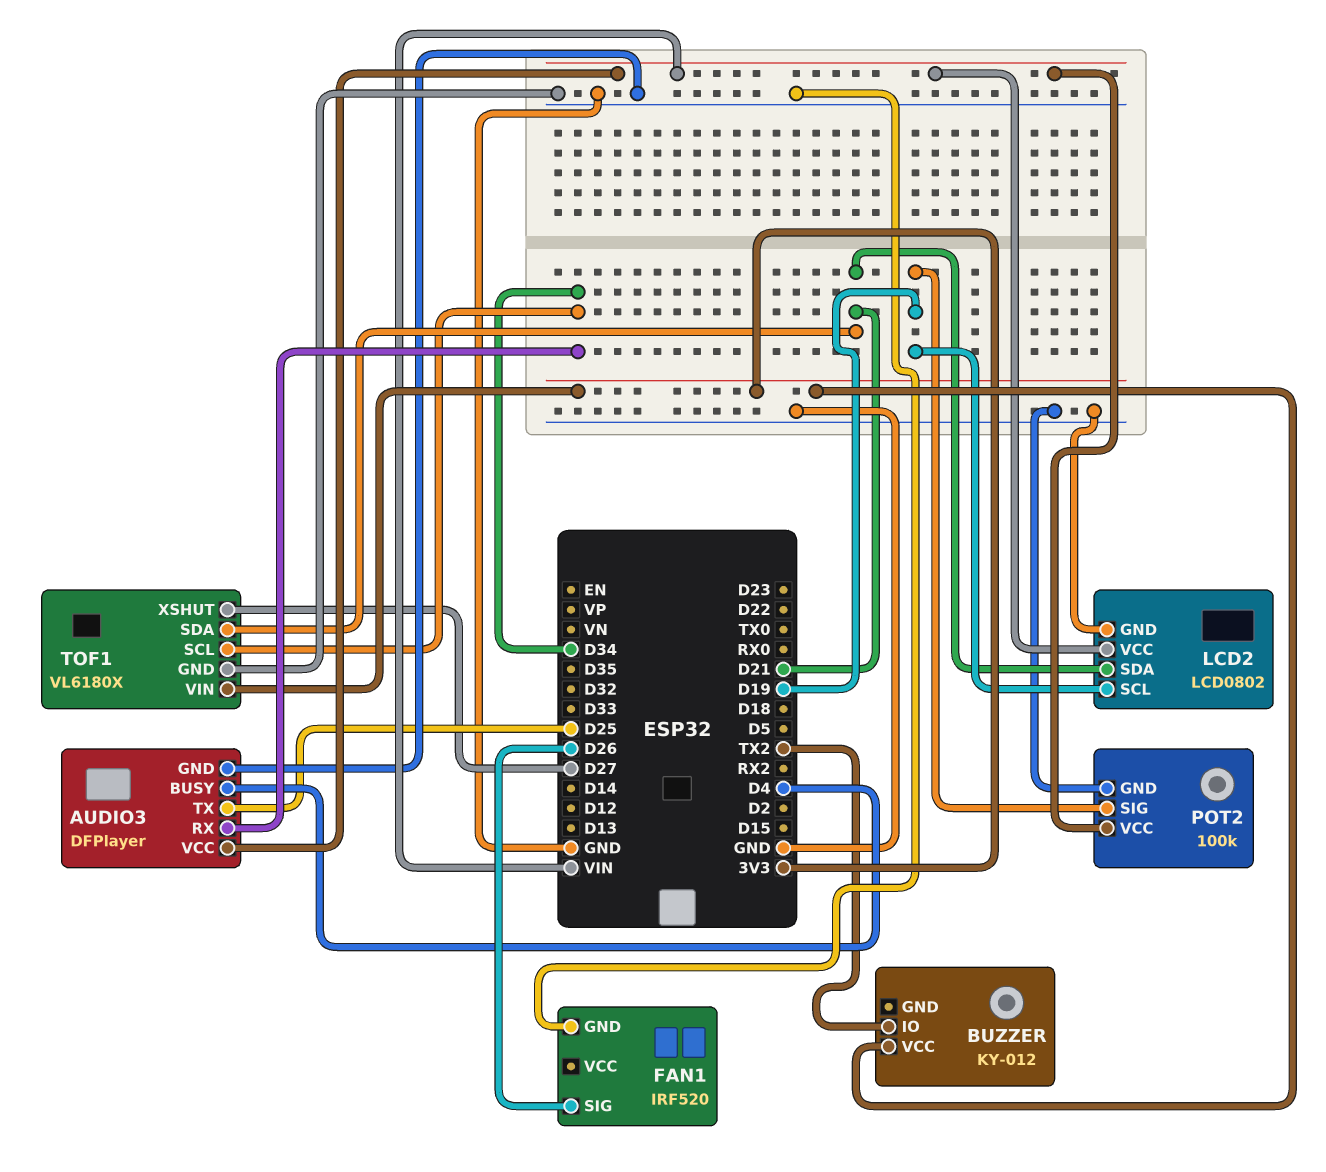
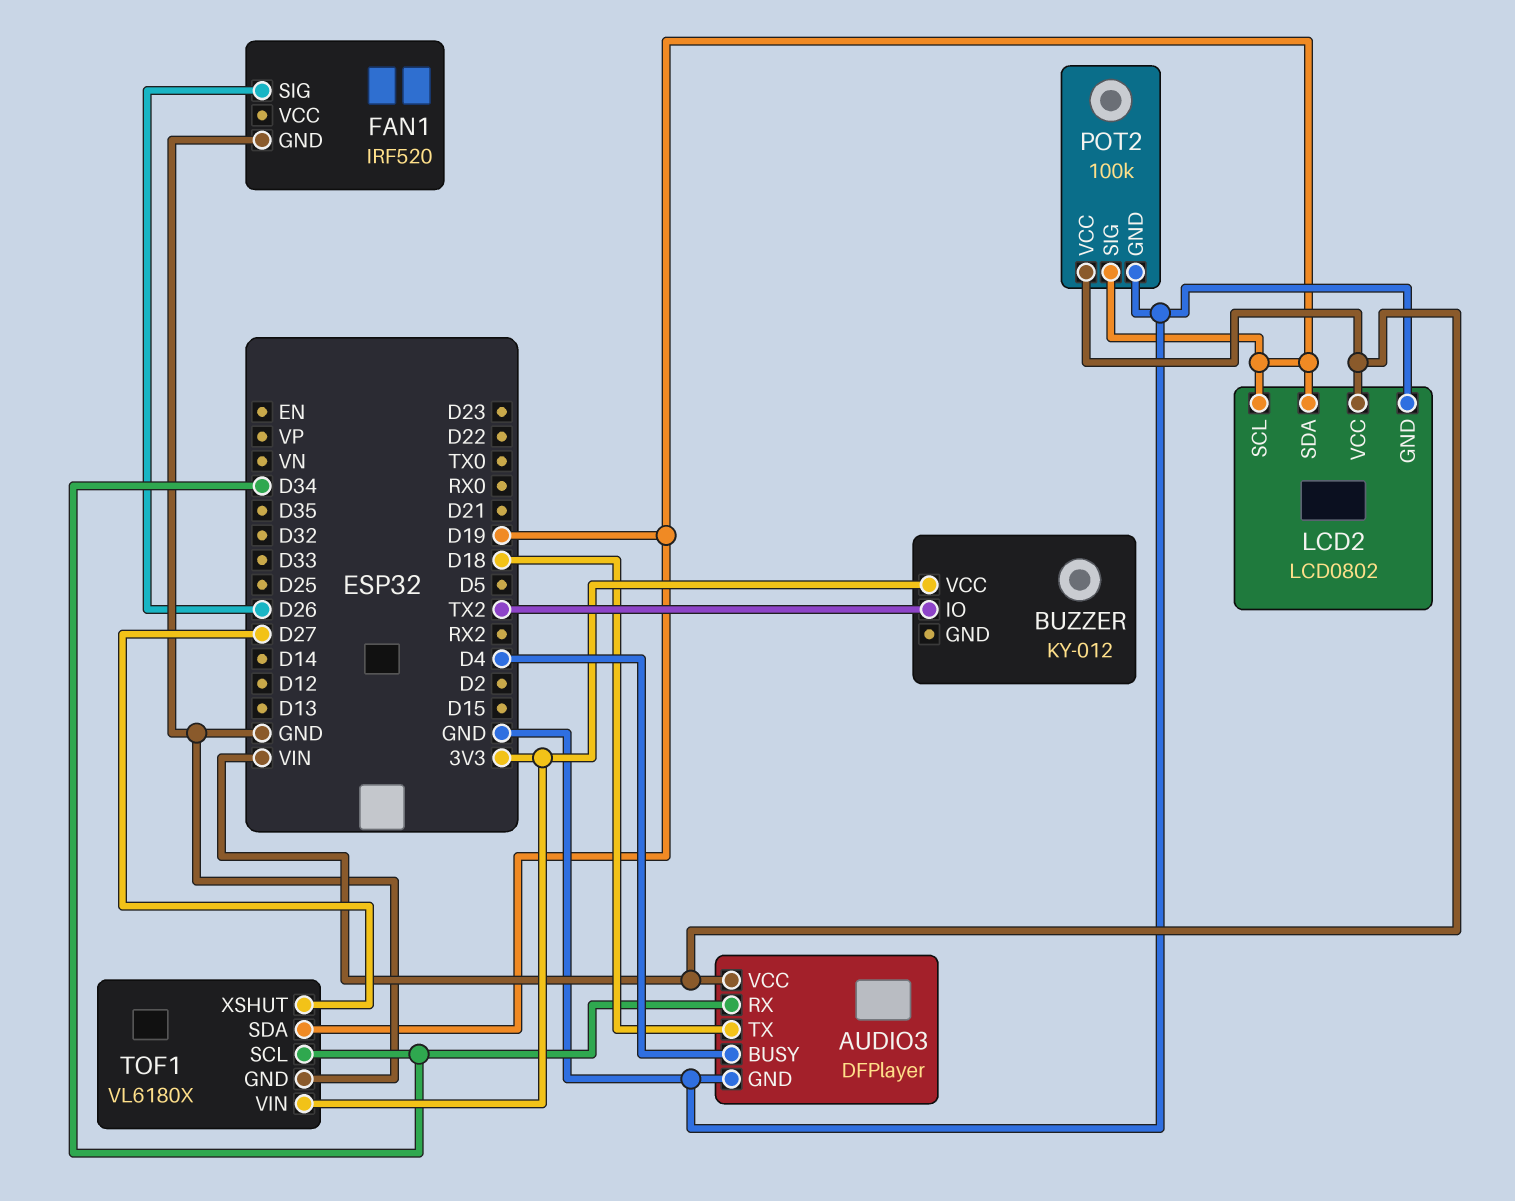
AUDIO3 pin TX: D25 -> D18
LCD2 pin SDA: D21 -> D19
TOF1 pin SDA: D21 -> D19

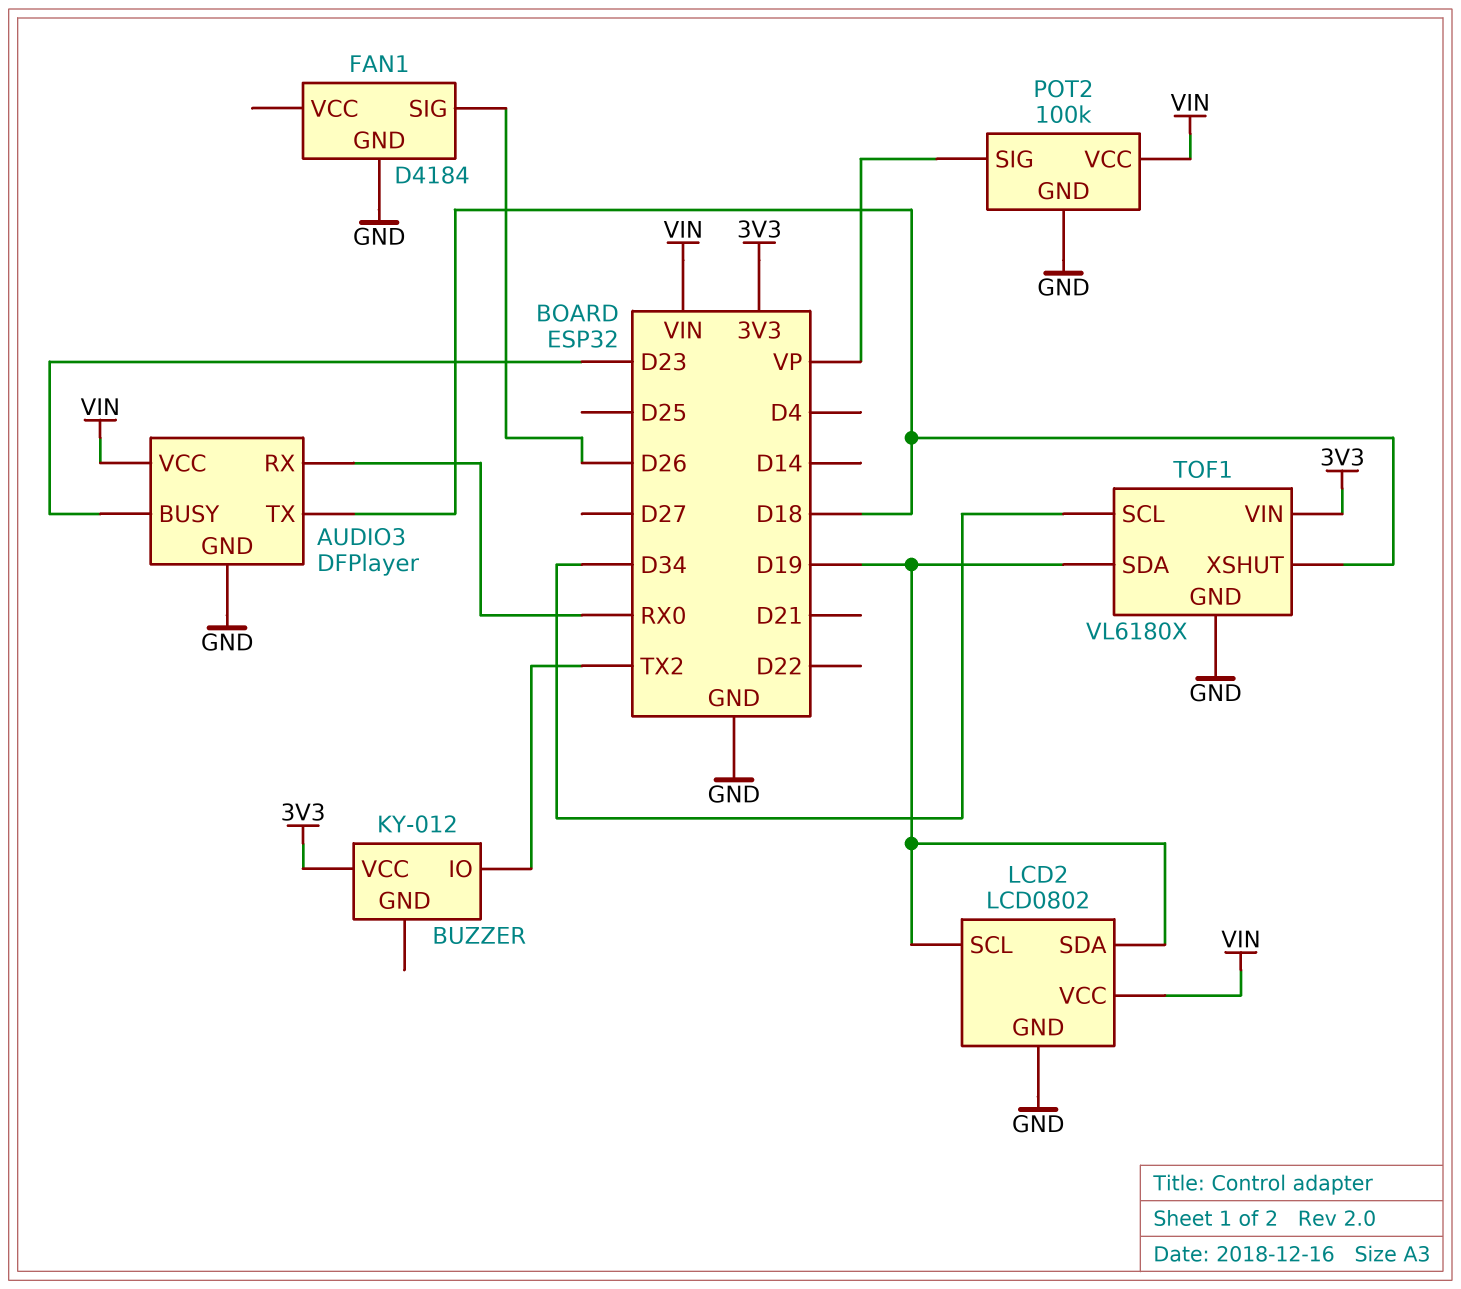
AUDIO3 pin BUSY: D4 -> D23
AUDIO3 pin RX: D34 -> RX0
FAN1: IRF520 -> D4184
POT2 pin SIG: D19 -> VP
TOF1 pin XSHUT: D27 -> D18

